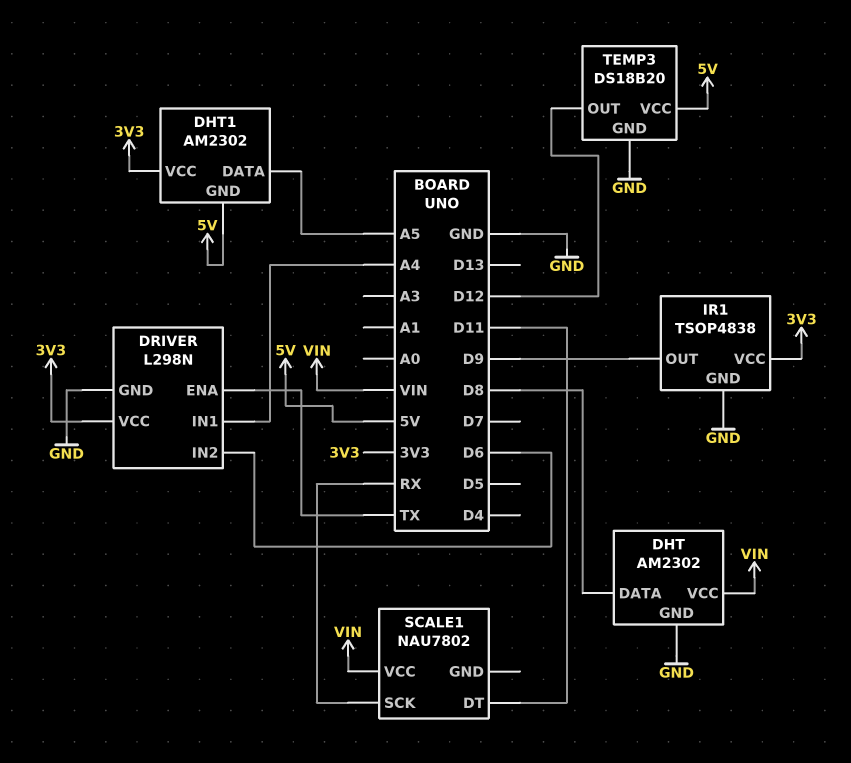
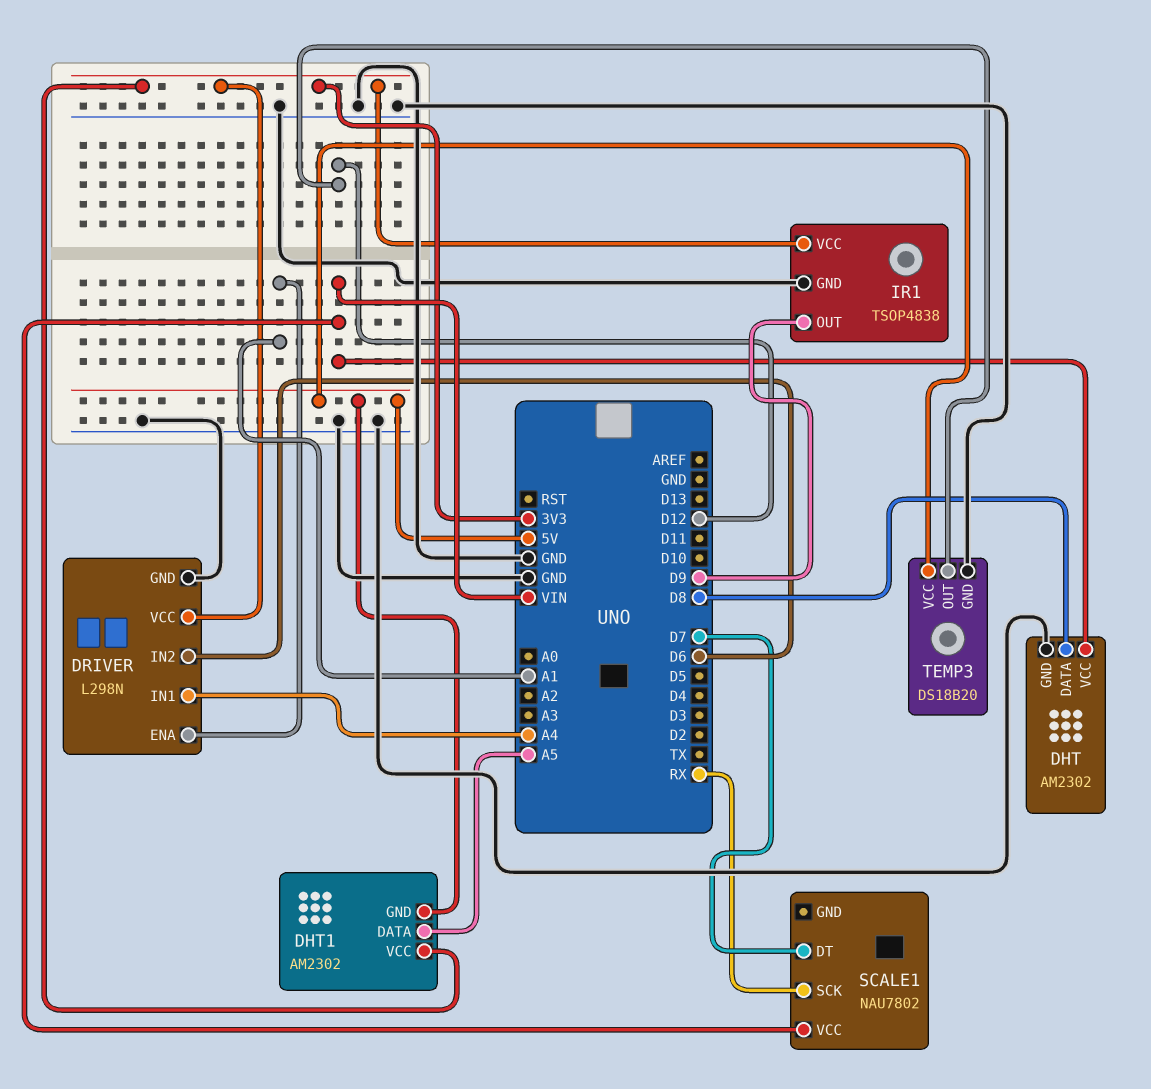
DRIVER pin ENA: TX -> A1
SCALE1 pin DT: D11 -> D7

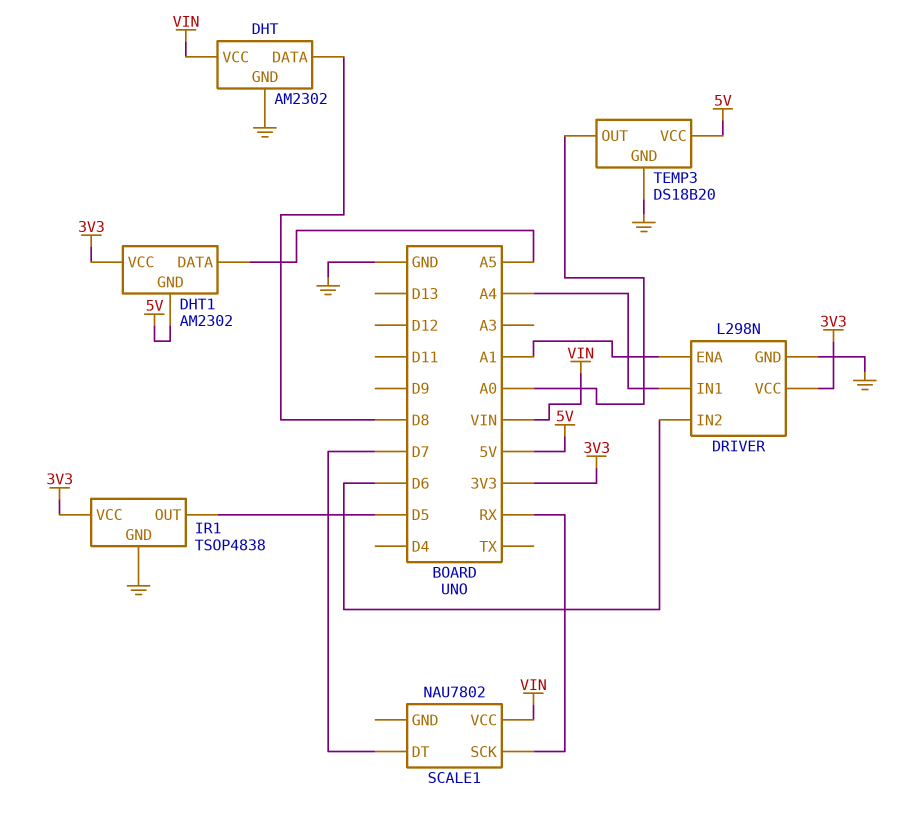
IR1 pin OUT: D9 -> D5
TEMP3 pin OUT: D12 -> A0

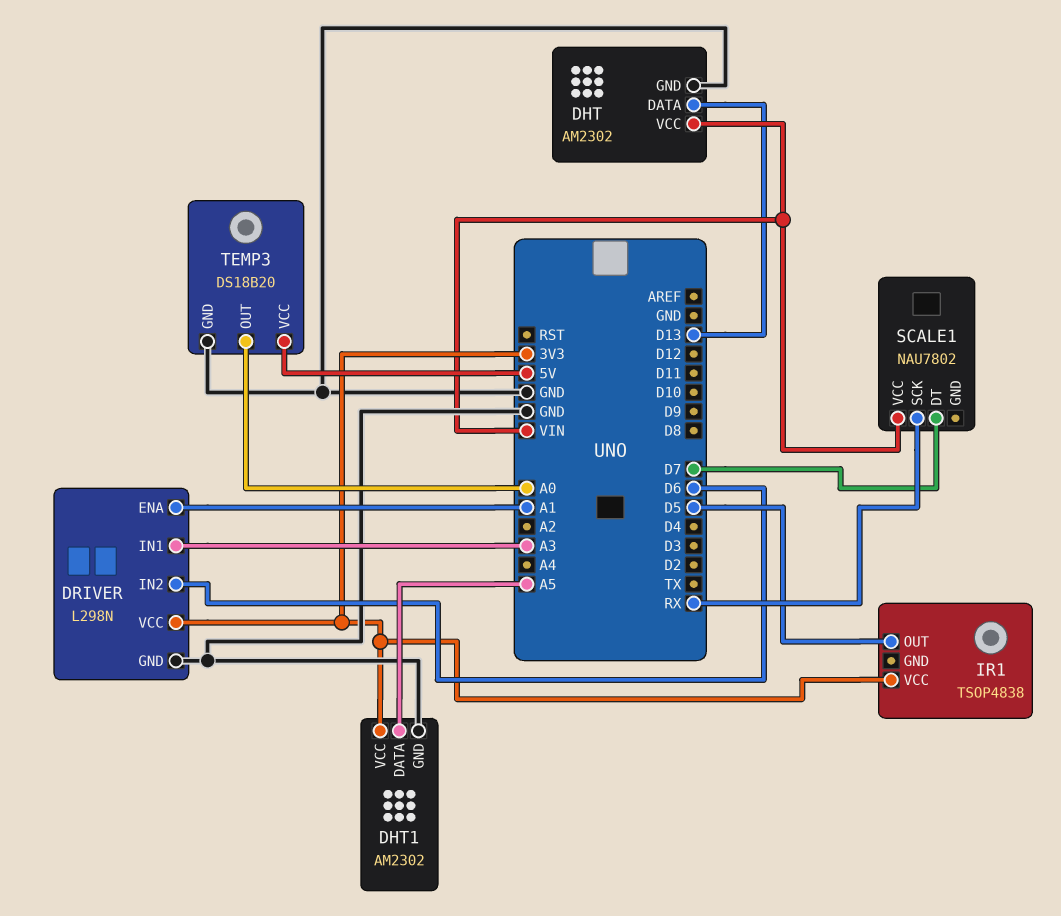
DHT pin DATA: D8 -> D13
DHT1 pin GND: 5V -> GND
DRIVER pin IN1: A4 -> A3
IR1 pin GND: GND -> none

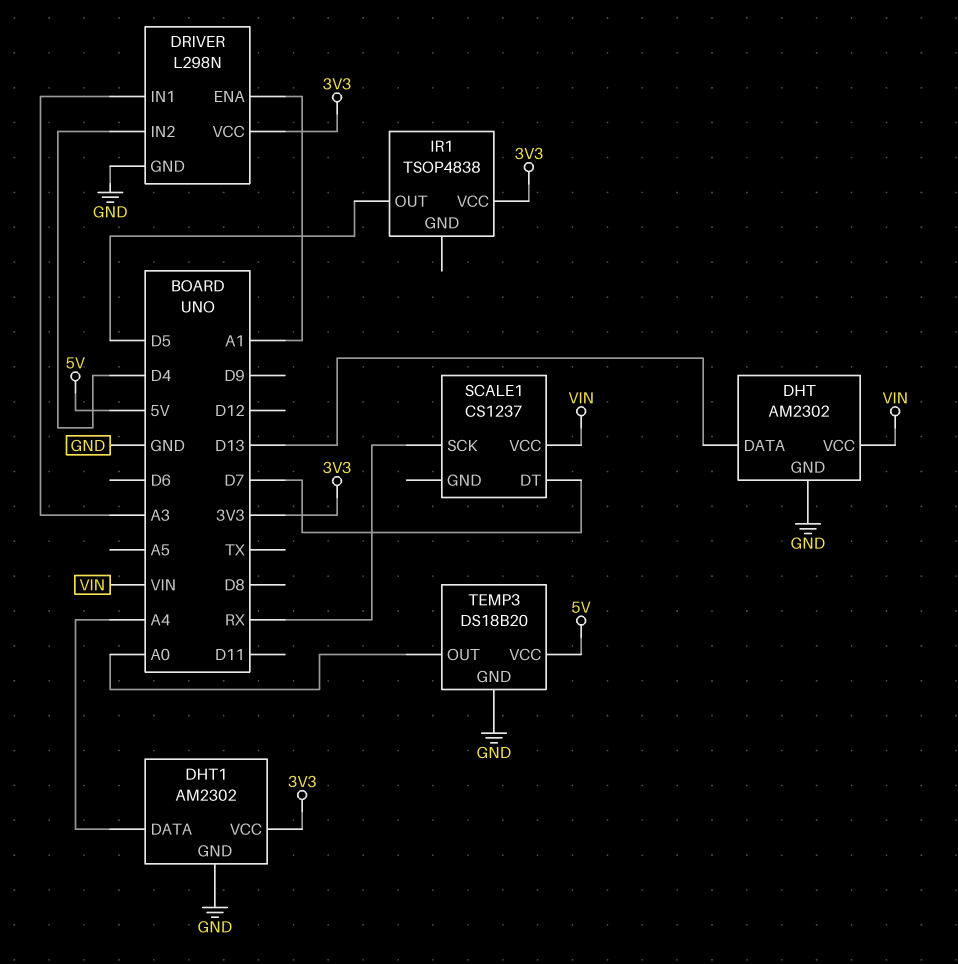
DHT1 pin DATA: A5 -> A4
DRIVER pin IN2: D6 -> D4
SCALE1: NAU7802 -> CS1237

